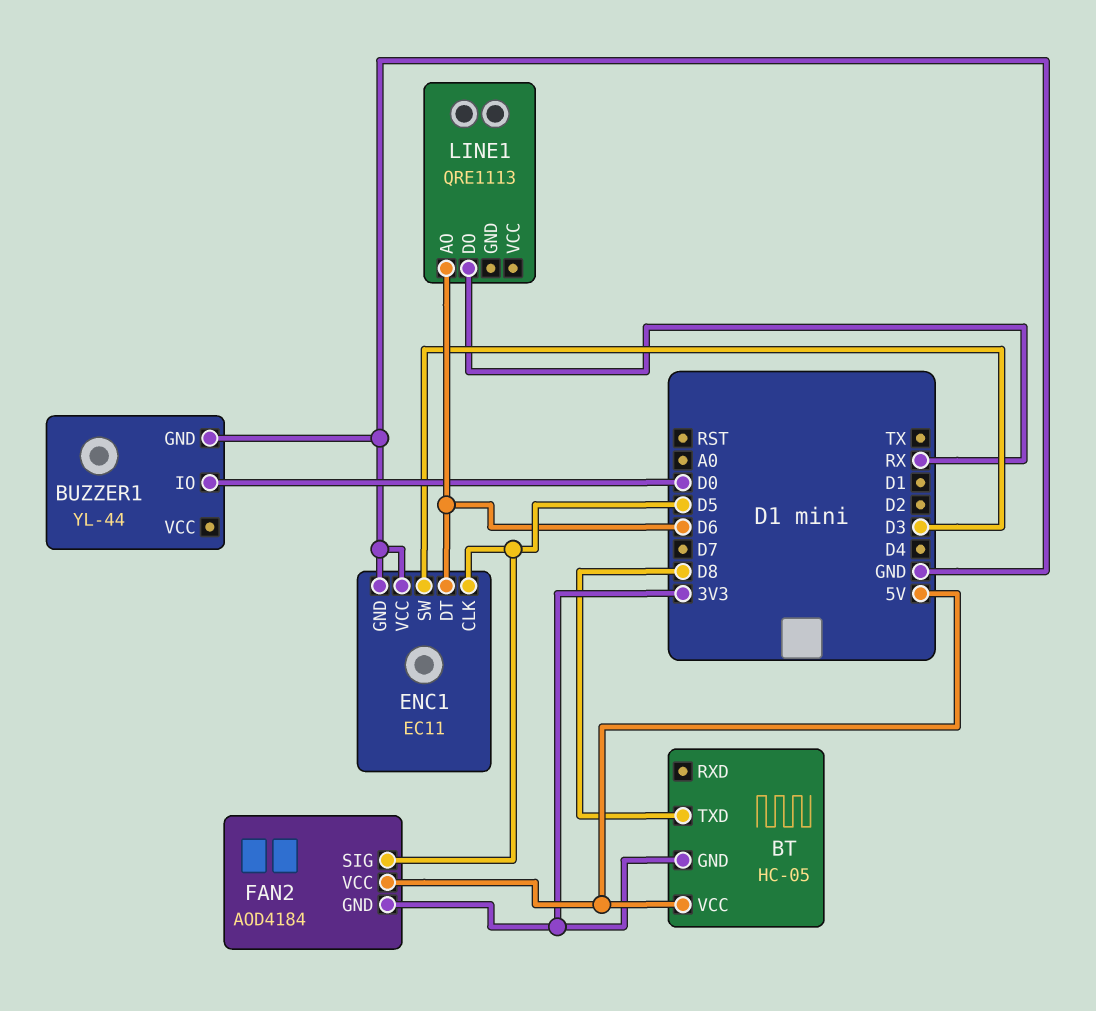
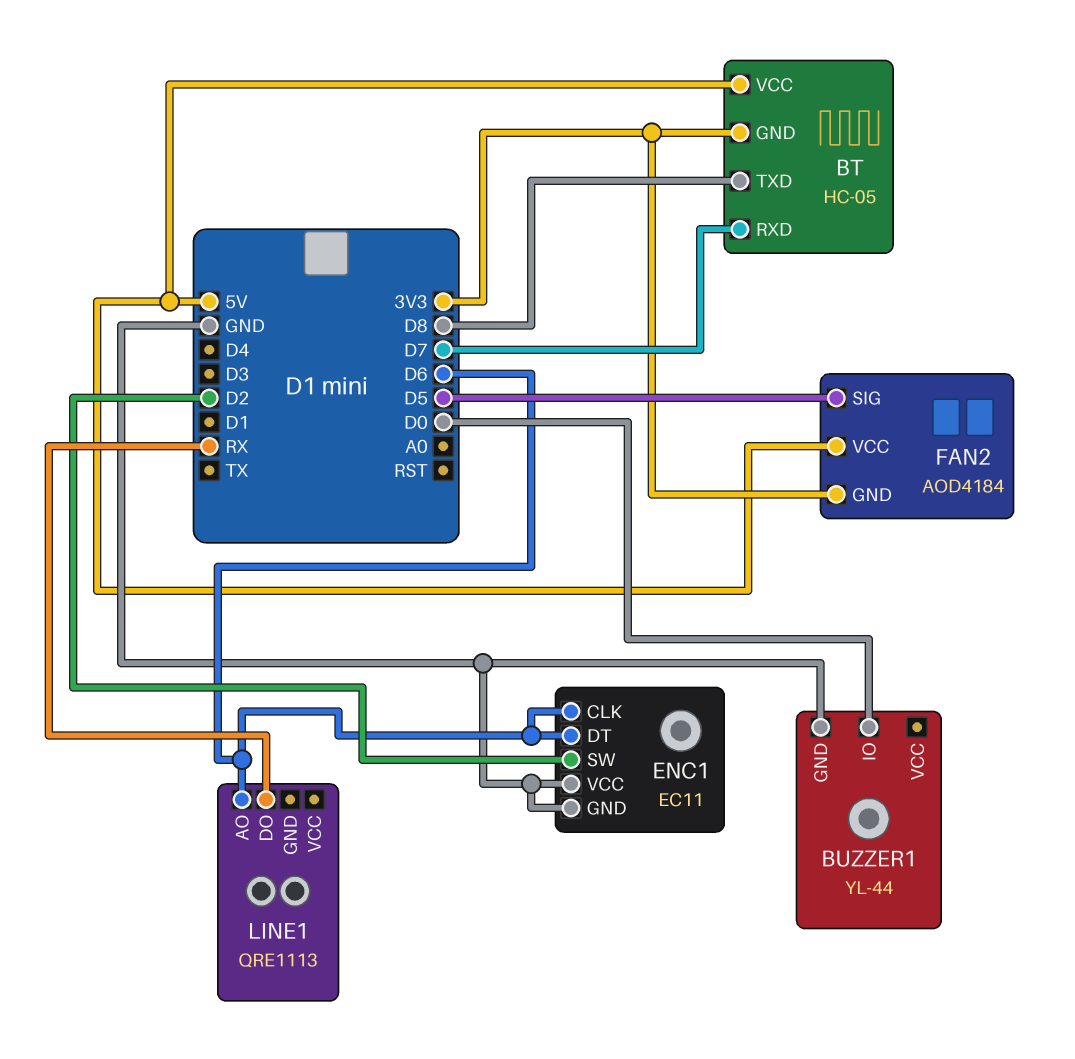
BT pin RXD: none -> D7
ENC1 pin CLK: D5 -> D6
ENC1 pin SW: D3 -> D2

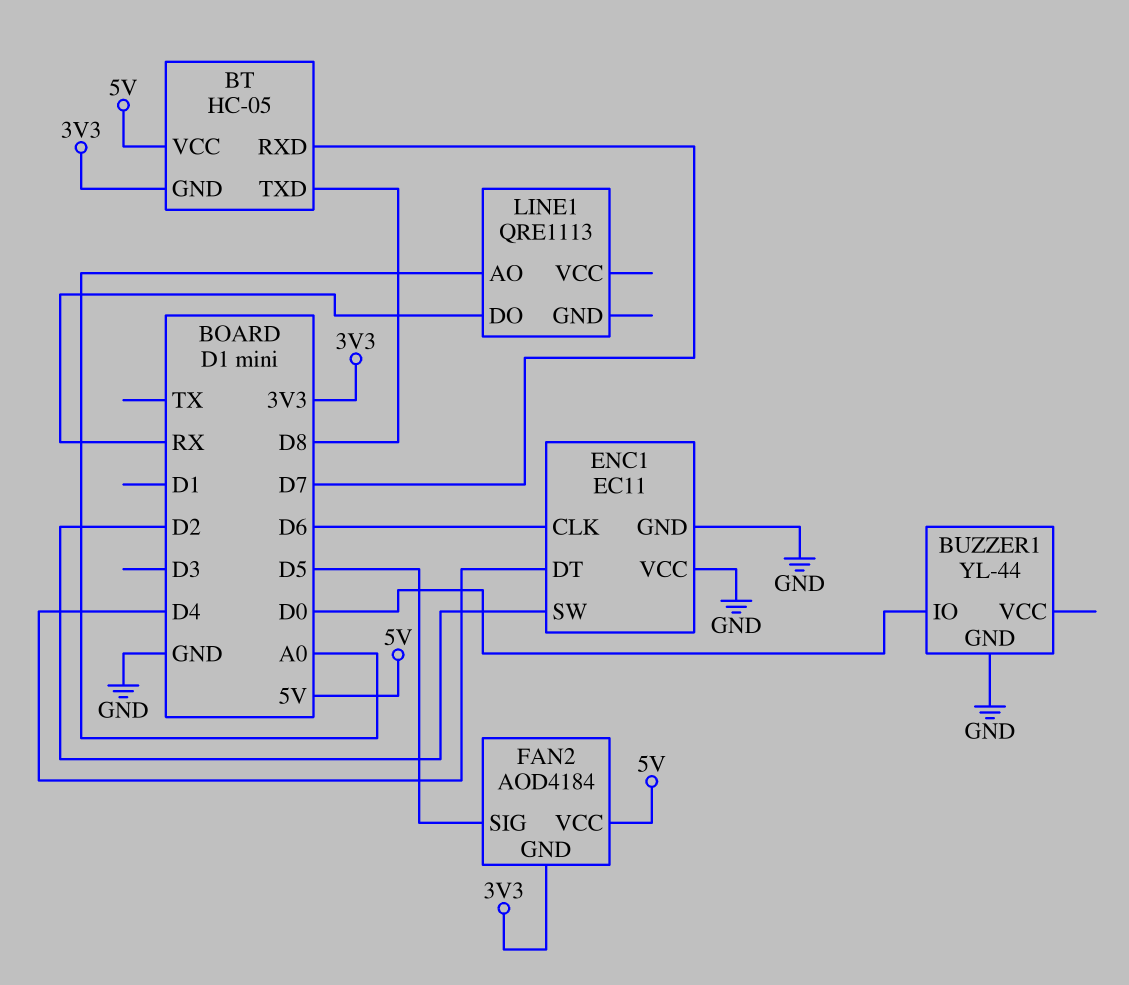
ENC1 pin DT: D6 -> D4
LINE1 pin AO: D6 -> A0

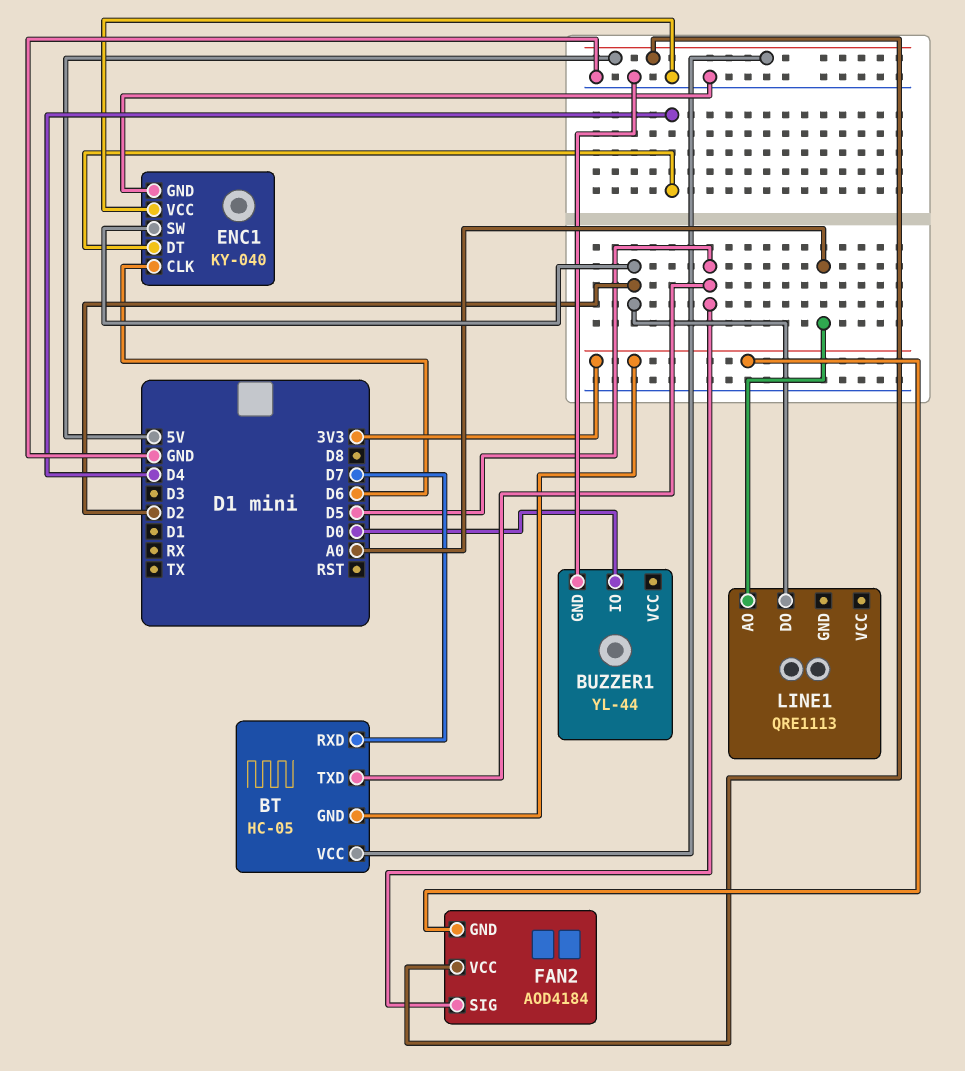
BT pin TXD: D8 -> D5
ENC1: EC11 -> KY-040
LINE1 pin DO: RX -> D2

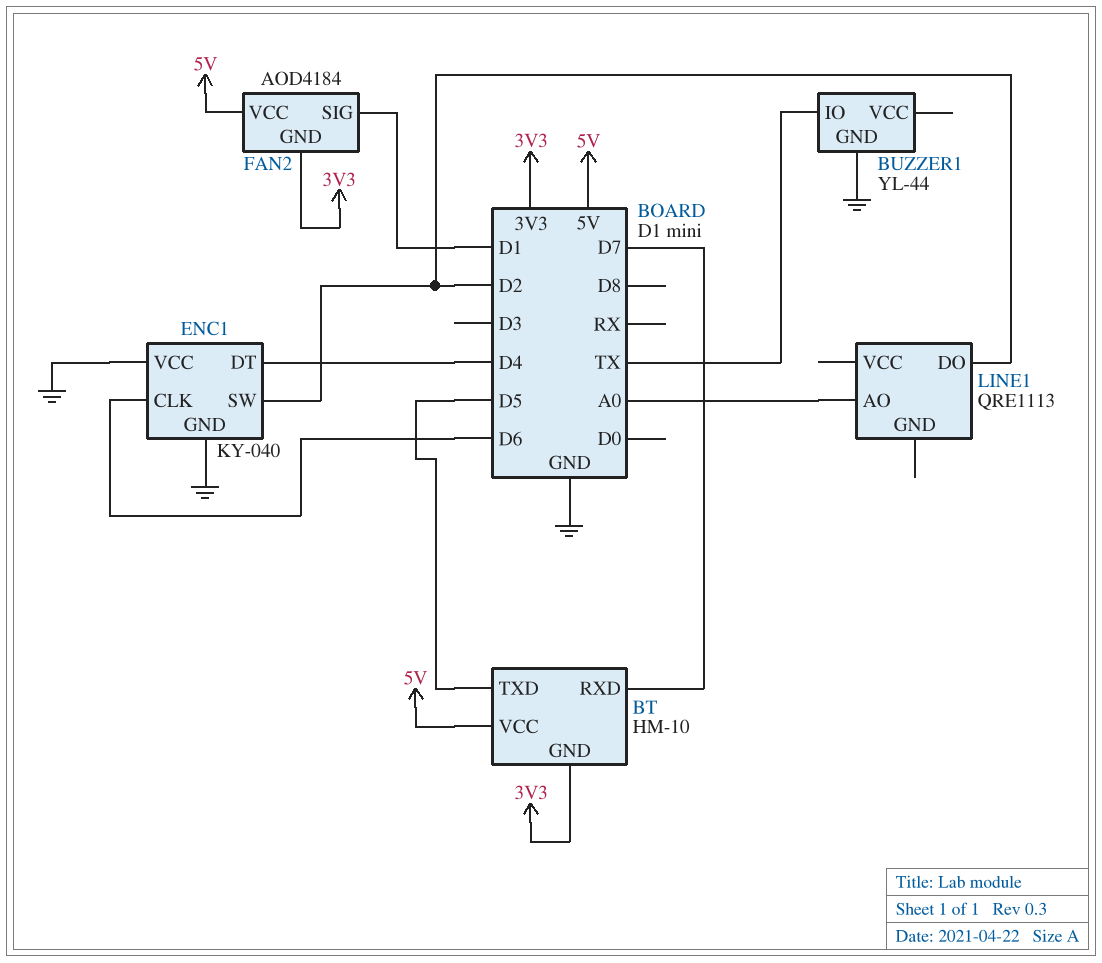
BT: HC-05 -> HM-10
BUZZER1 pin IO: D0 -> TX
FAN2 pin SIG: D5 -> D1

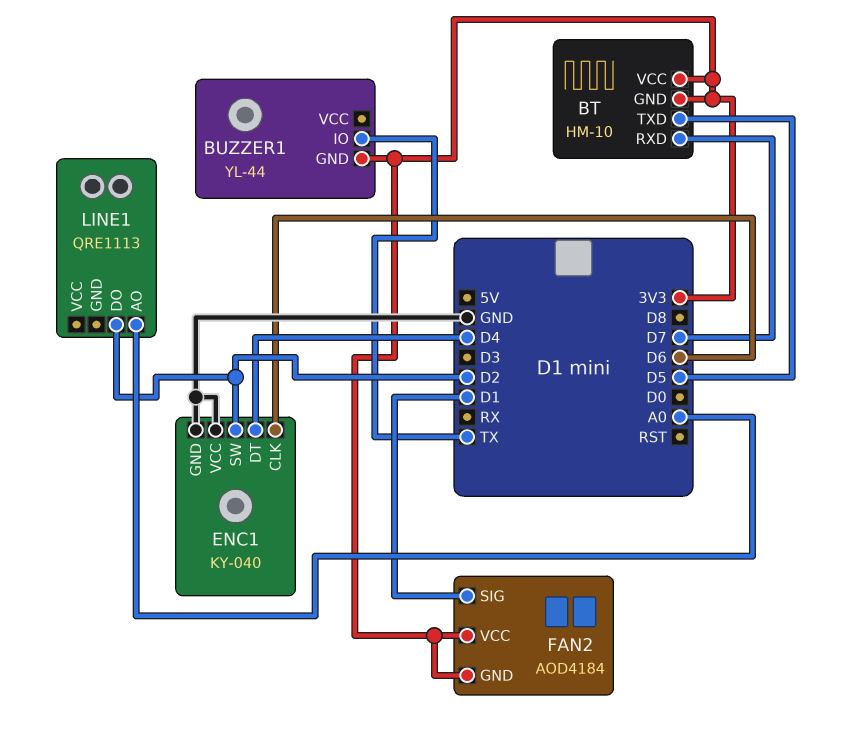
BT pin VCC: 5V -> 3V3
BUZZER1 pin GND: GND -> 3V3
FAN2 pin VCC: 5V -> 3V3

